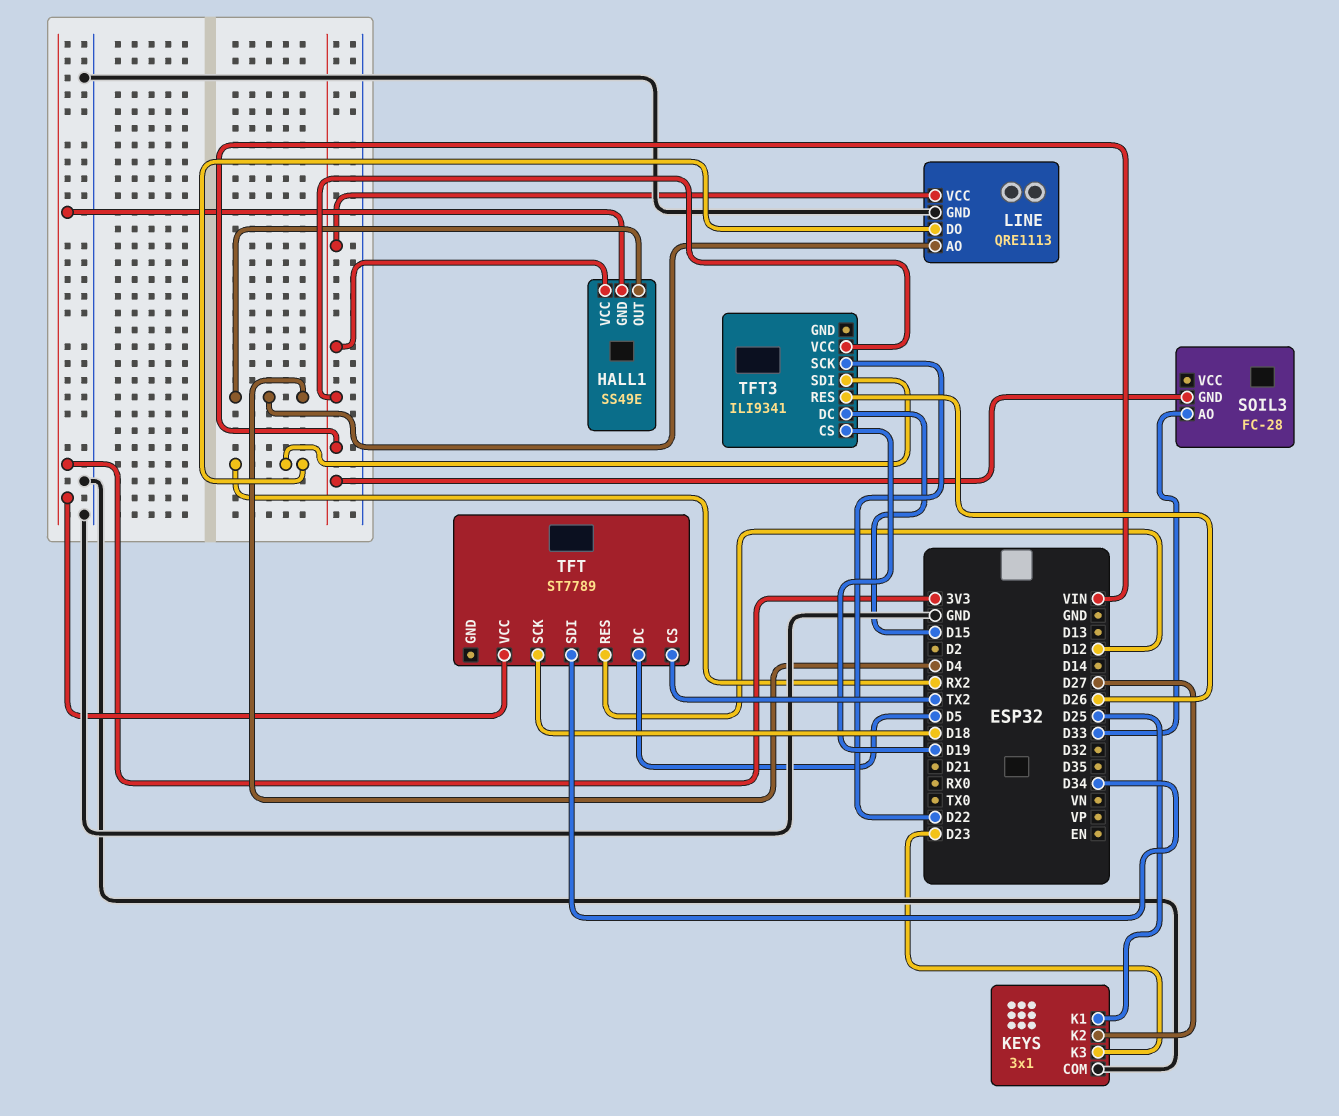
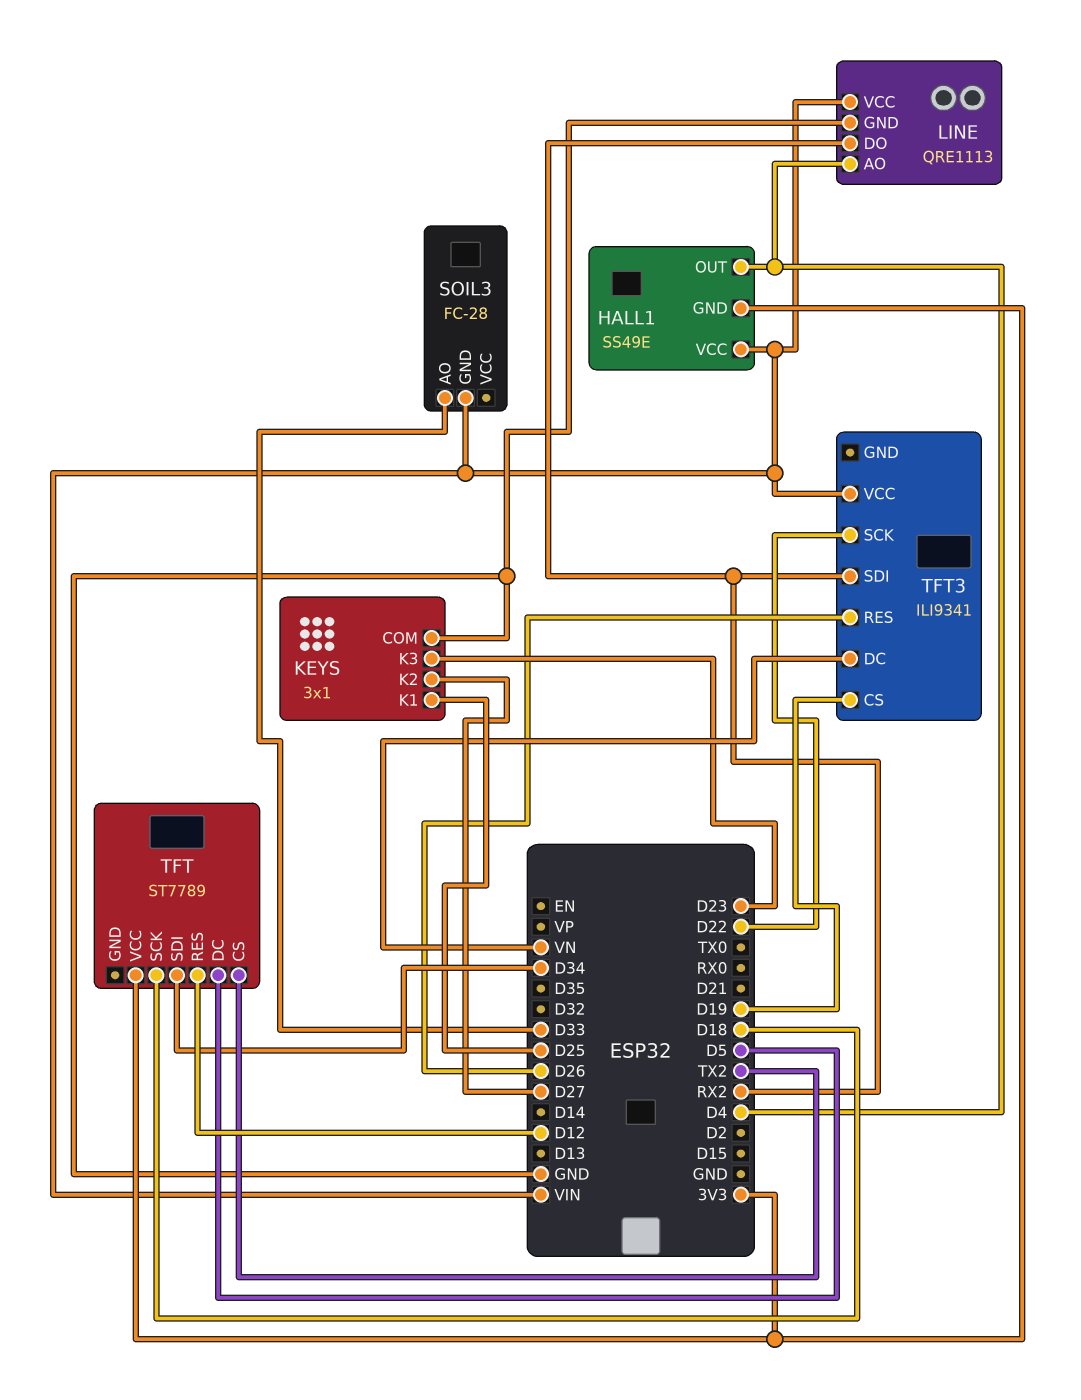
TFT3 pin DC: D15 -> VN

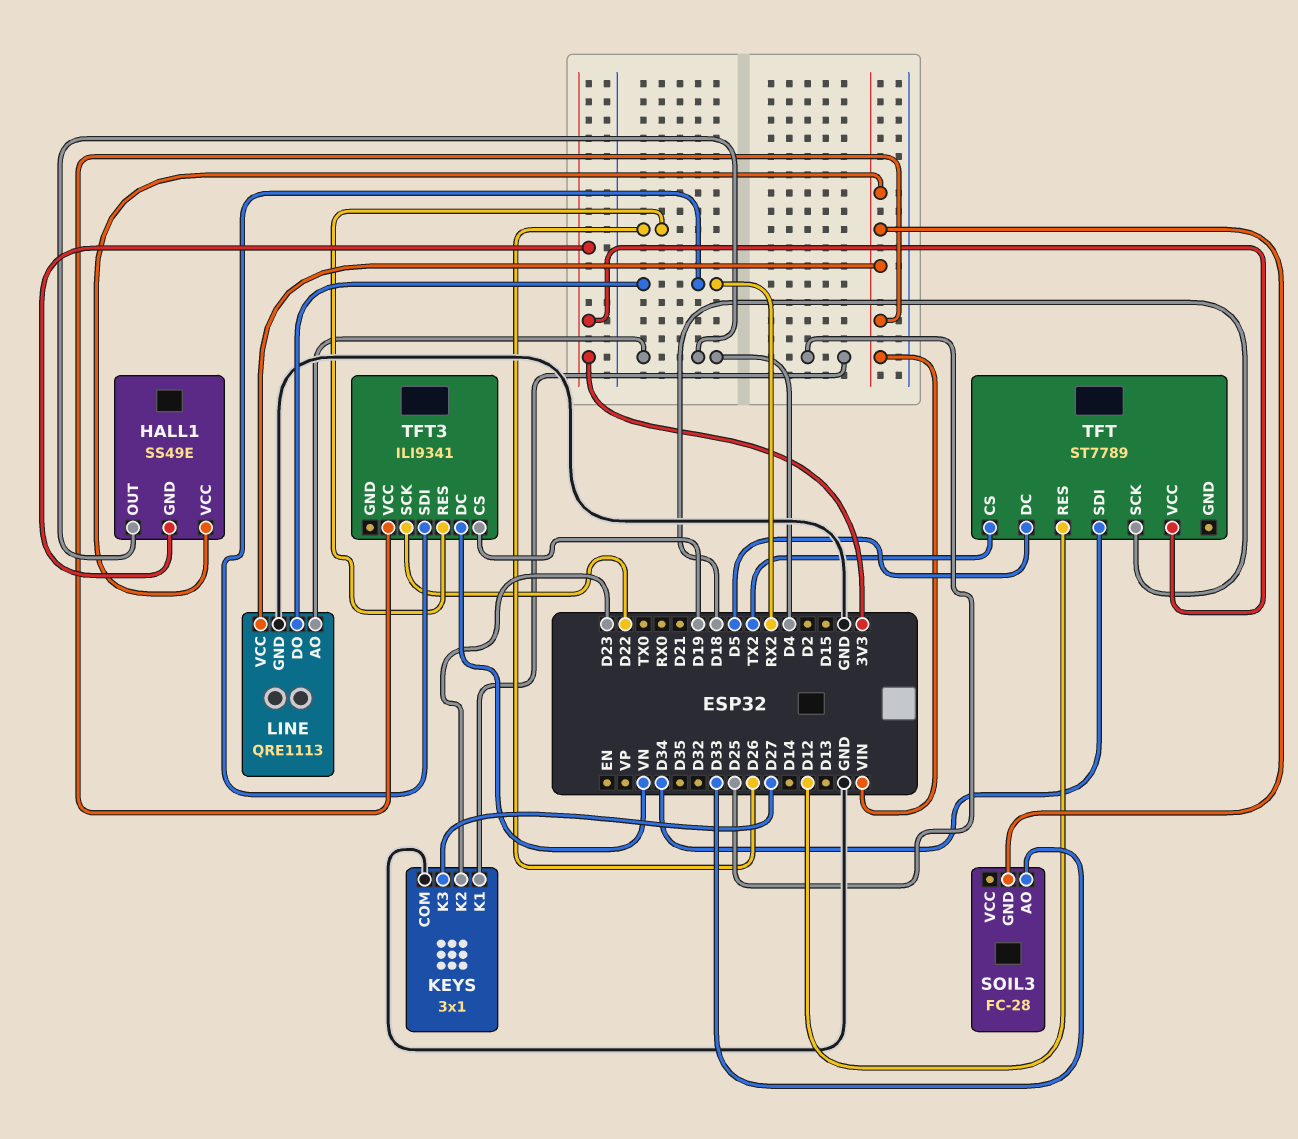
KEYS pin K2: D27 -> D23
KEYS pin K3: D23 -> D27

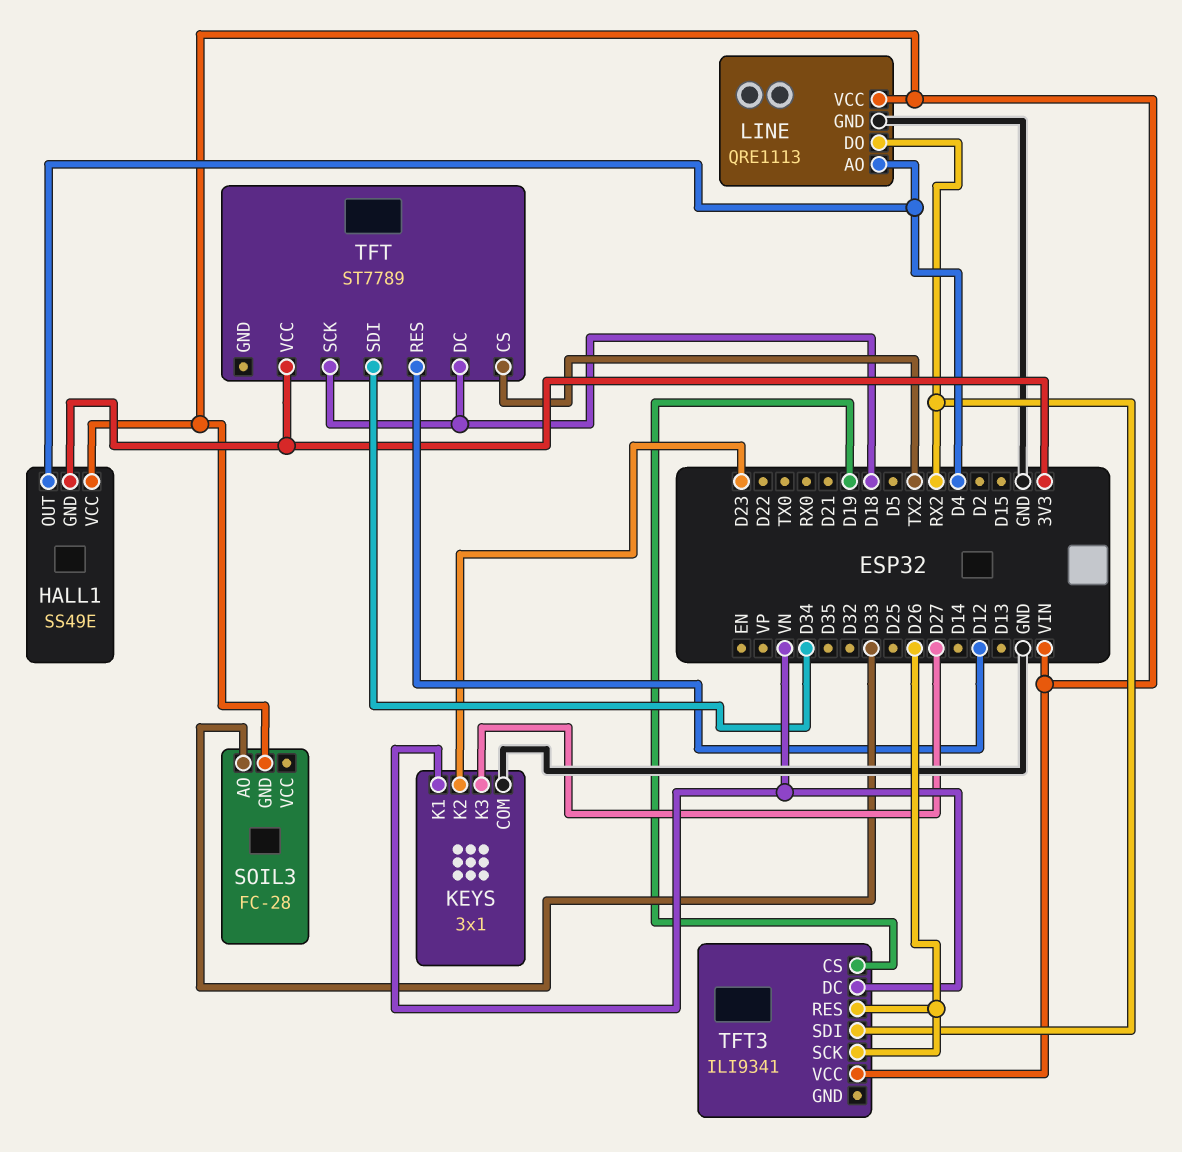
KEYS pin K1: D25 -> VN
TFT pin DC: D5 -> D18
TFT3 pin SCK: D22 -> D26

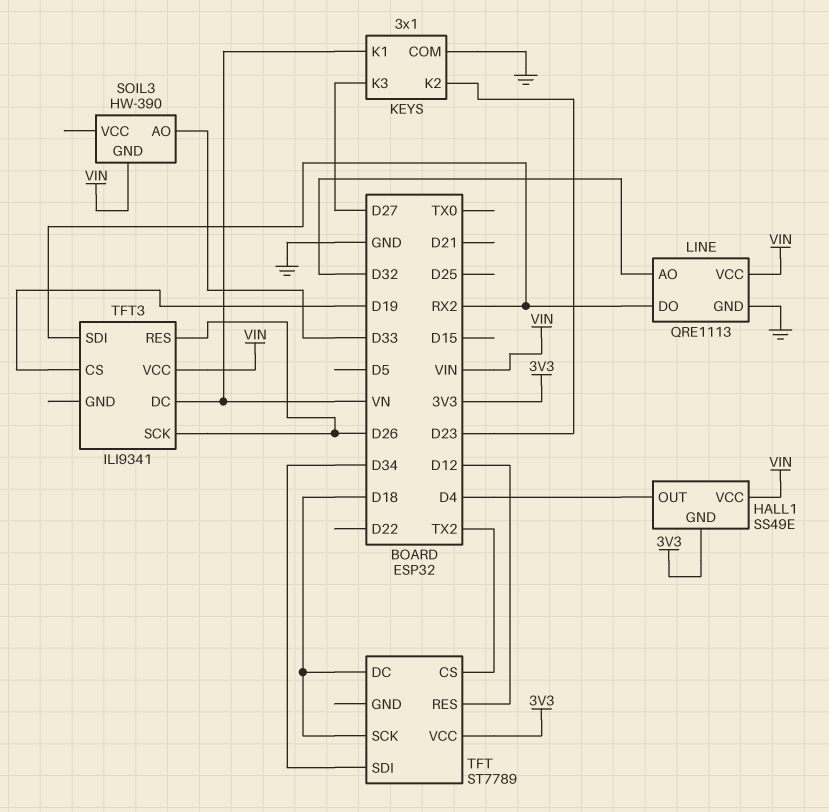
LINE pin AO: D4 -> D32
SOIL3: FC-28 -> HW-390

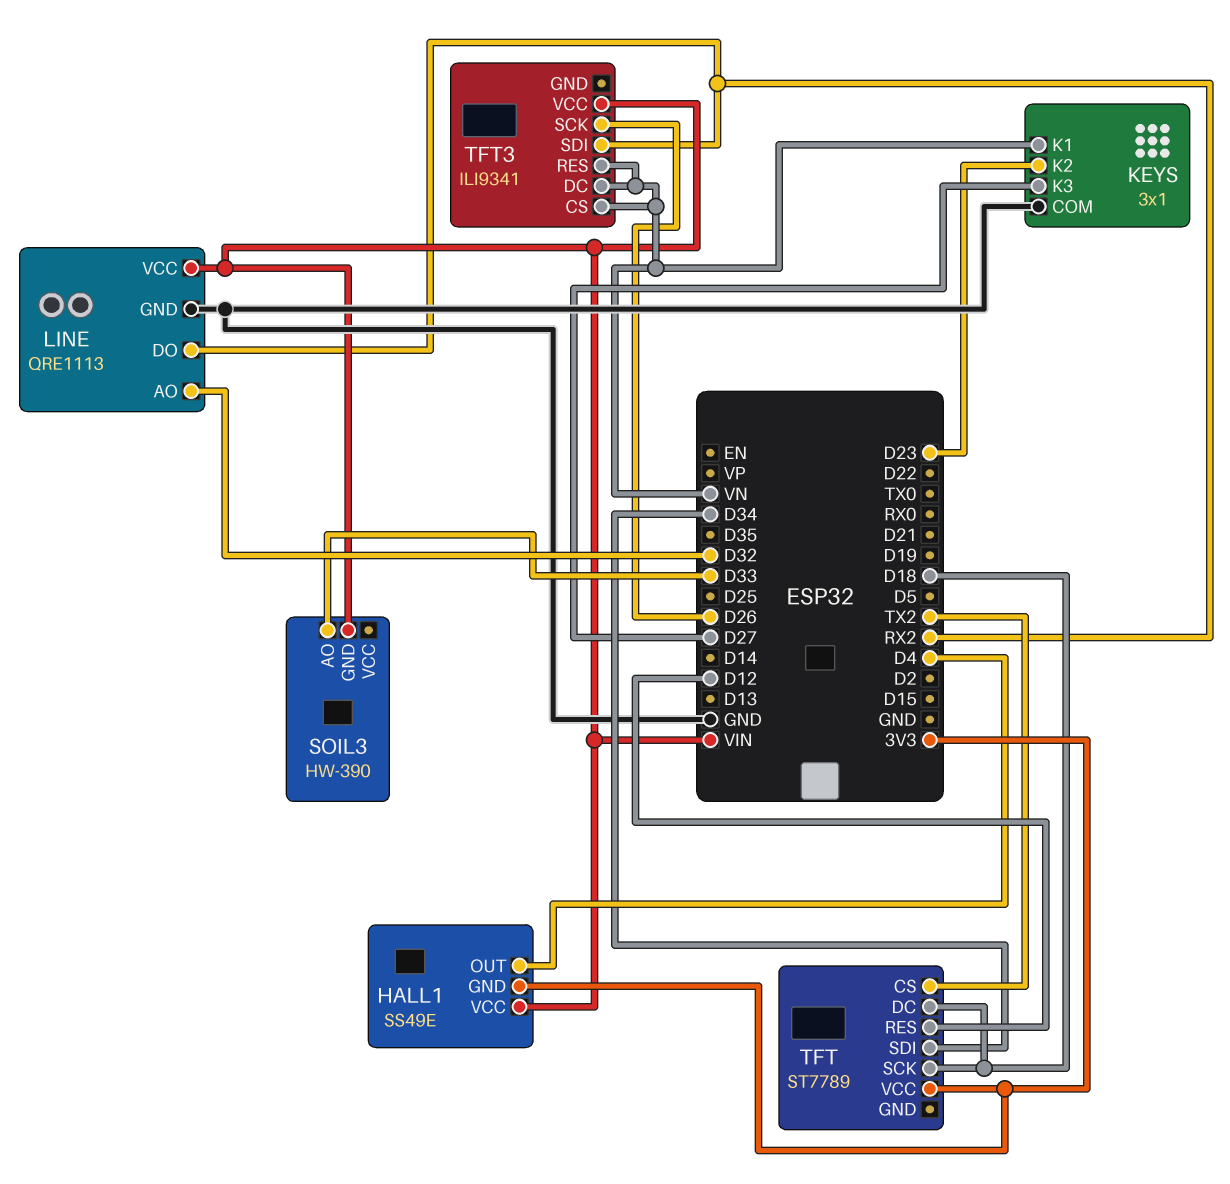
TFT3 pin CS: D19 -> VN
TFT3 pin RES: D26 -> VN

